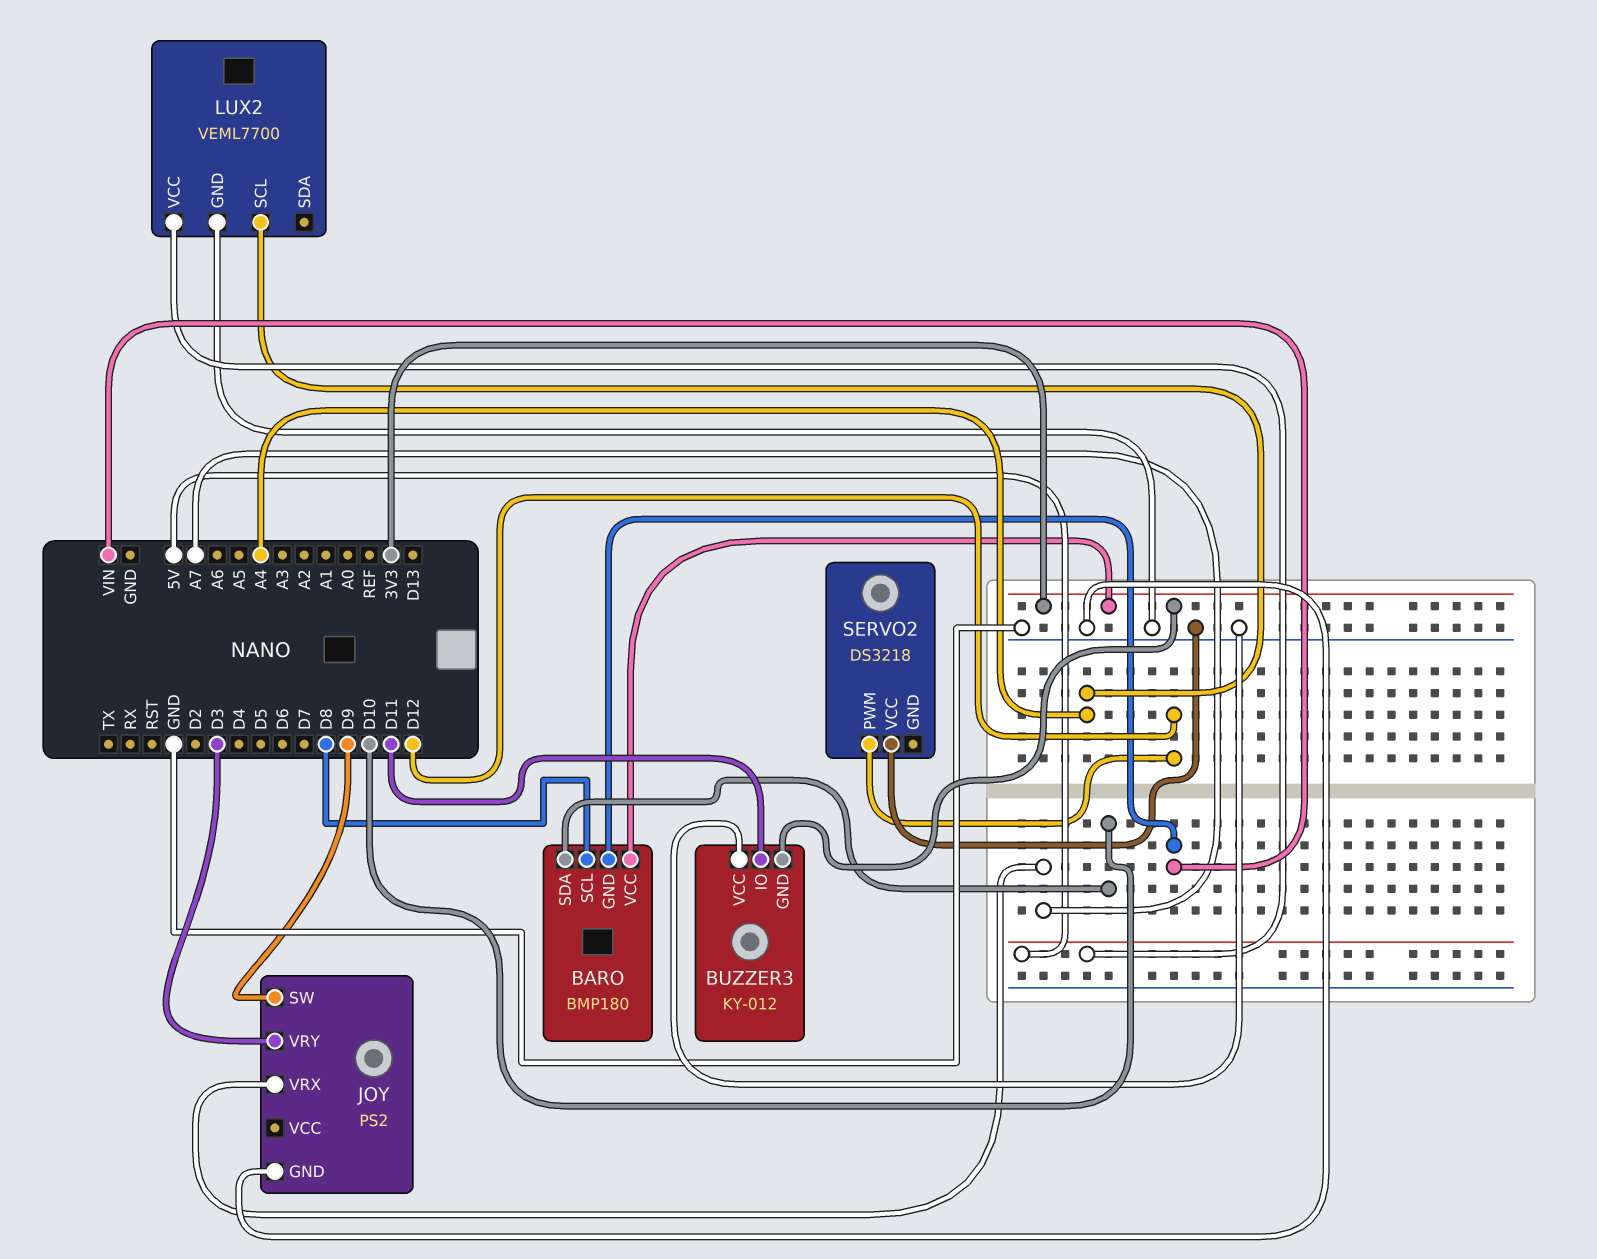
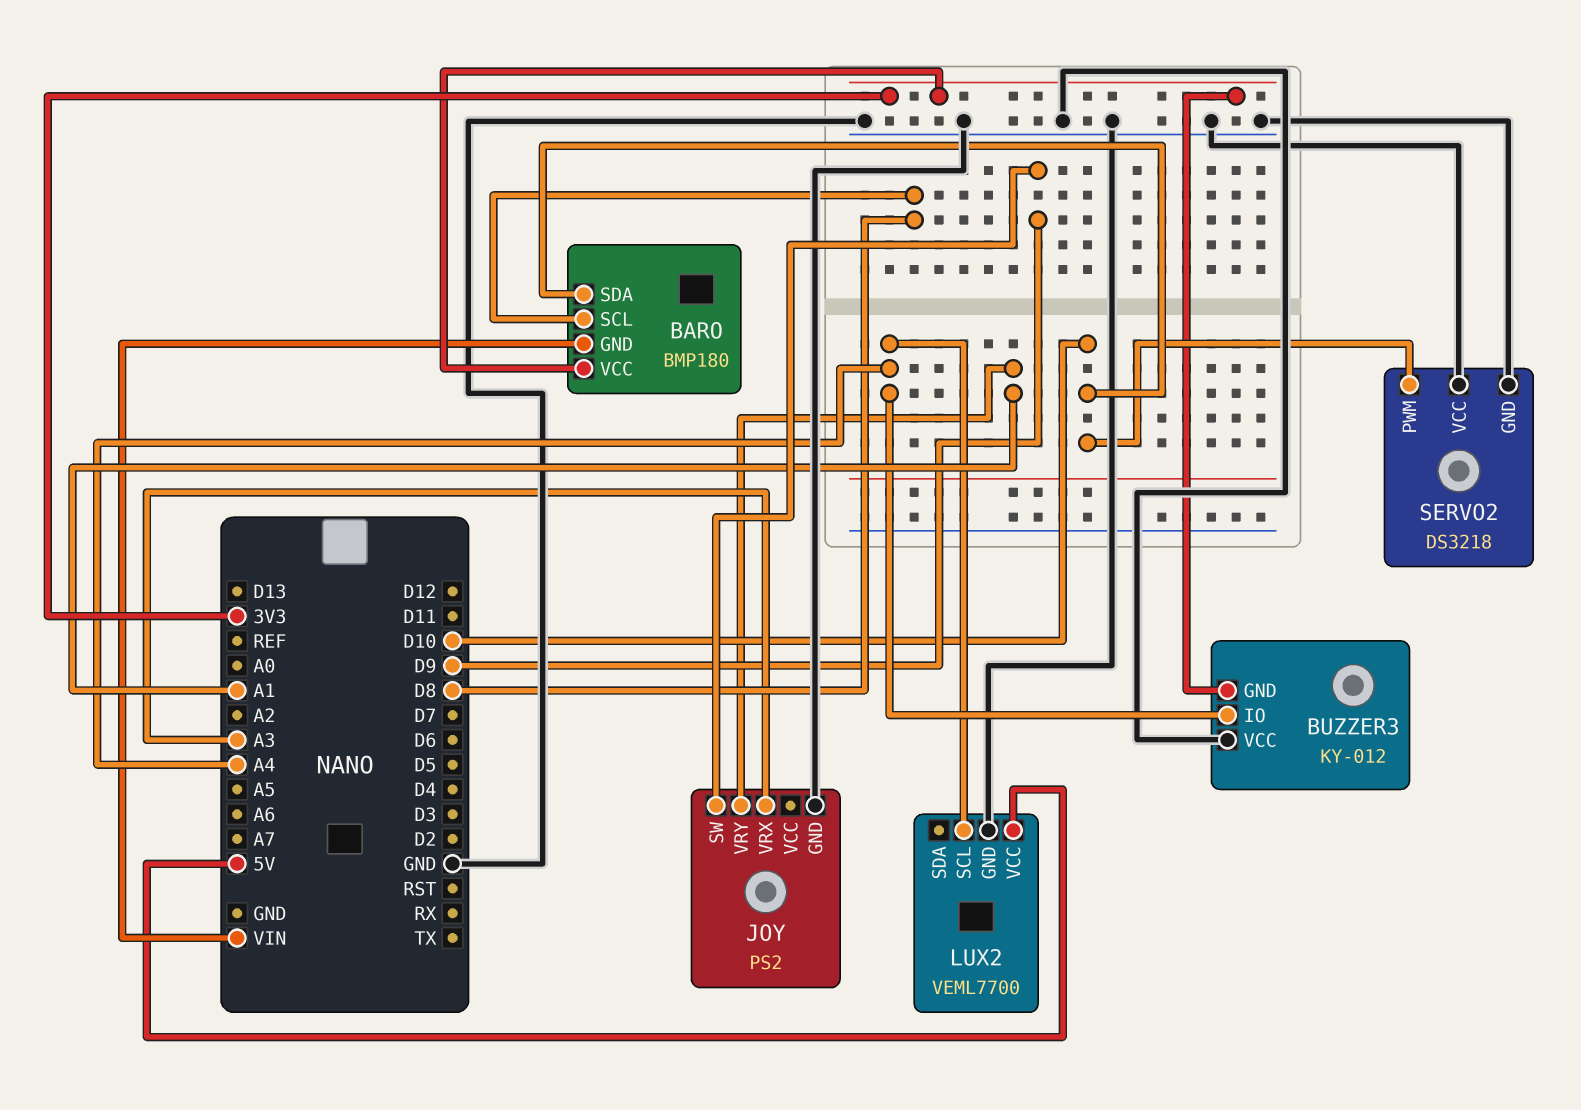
BUZZER3 pin IO: D11 -> A4
JOY pin VRX: A7 -> A3
JOY pin VRY: D3 -> A1
SERVO2 pin GND: none -> GND
SERVO2 pin PWM: D12 -> D10

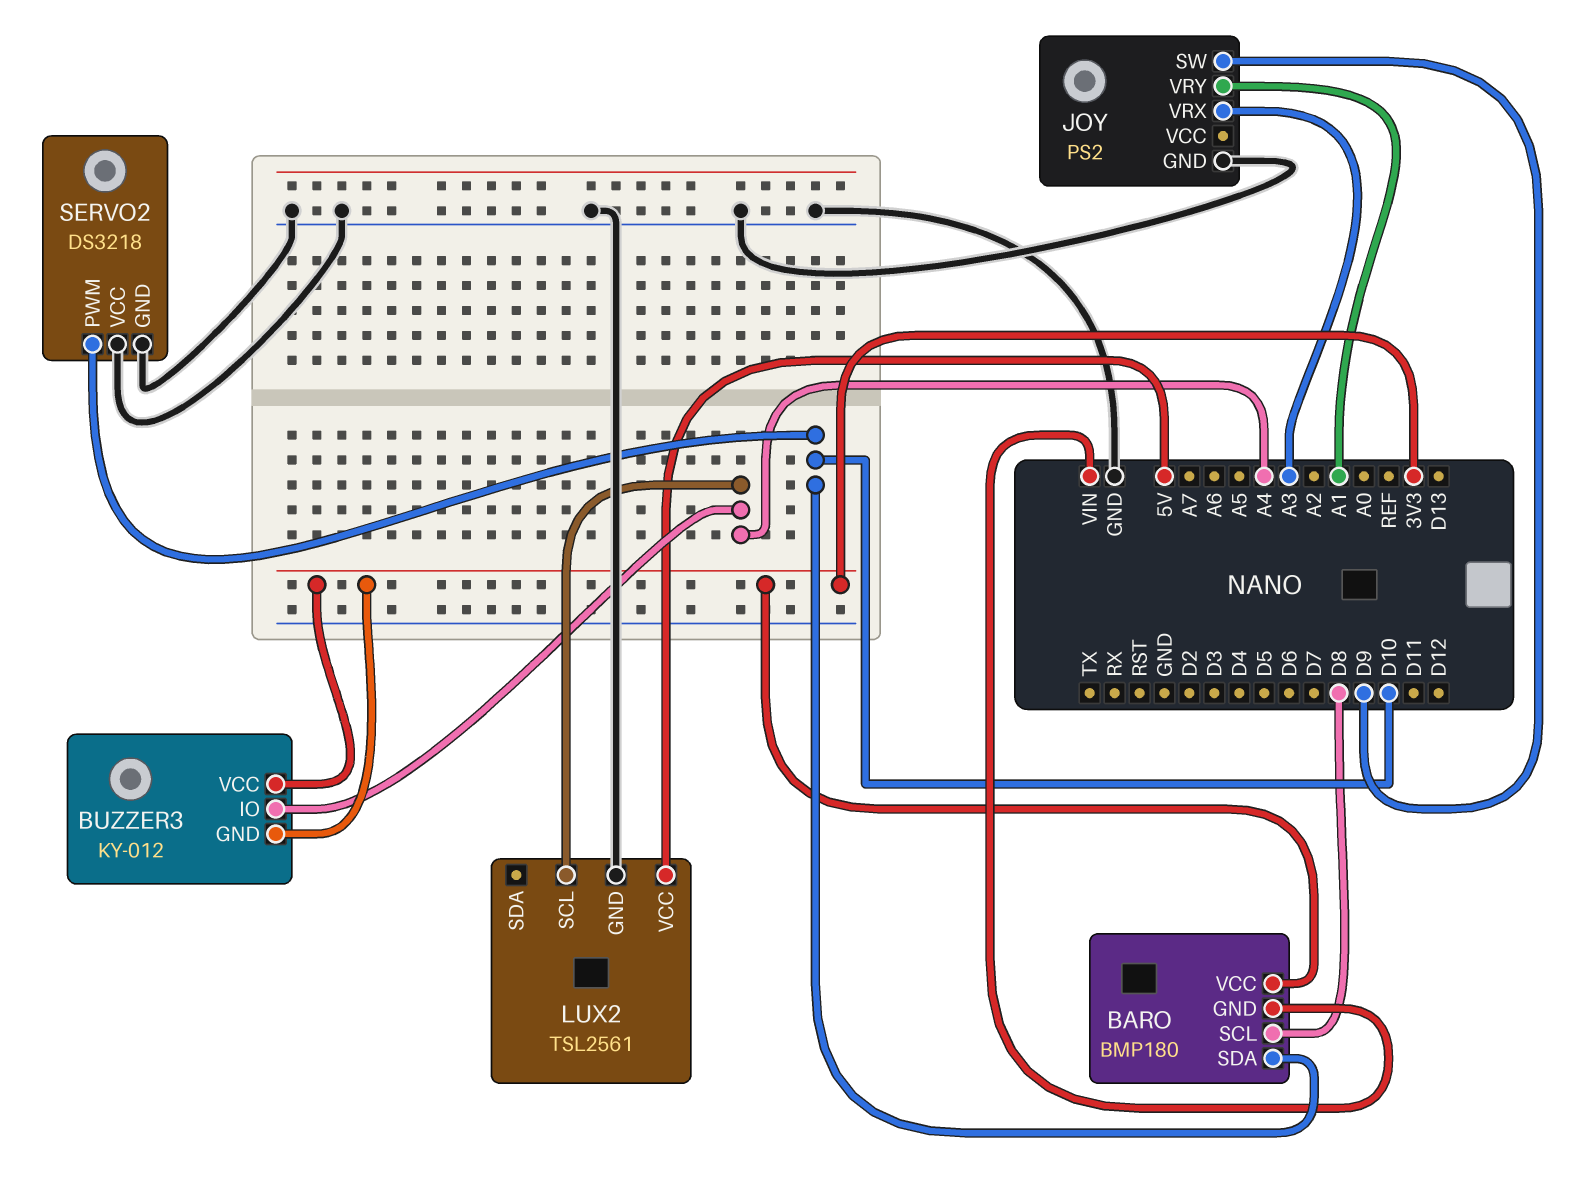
BUZZER3 pin VCC: GND -> 3V3
LUX2: VEML7700 -> TSL2561

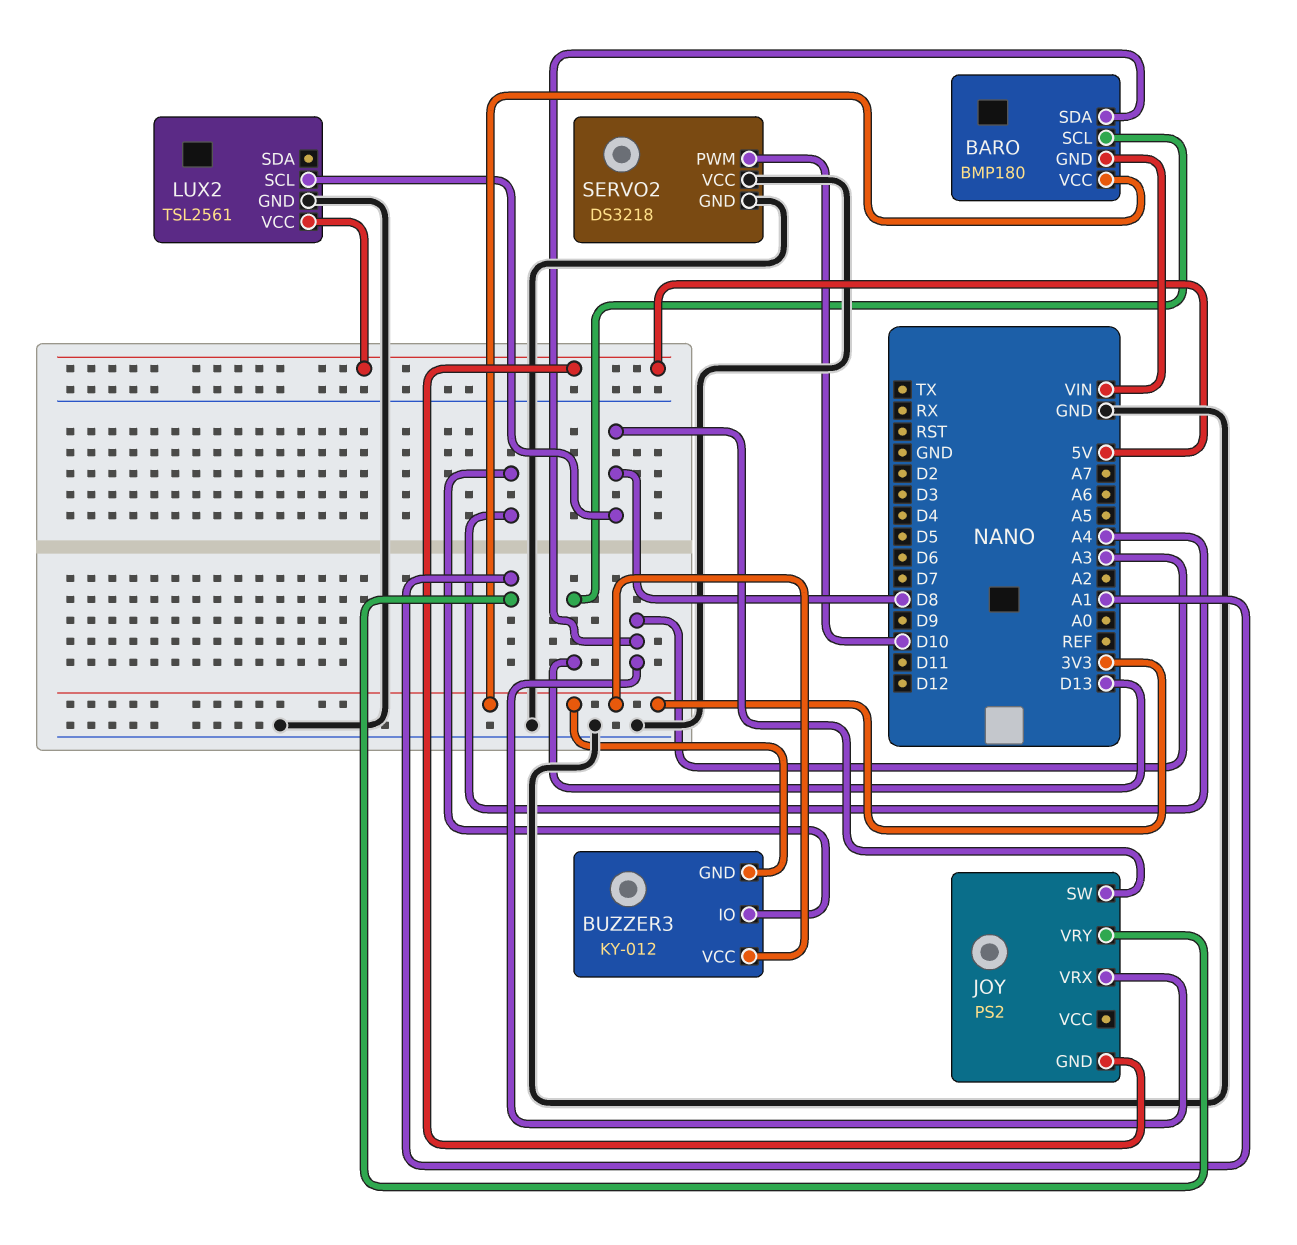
BARO pin SCL: D8 -> D13
BARO pin SDA: D10 -> A3
JOY pin GND: GND -> 5V
JOY pin SW: D9 -> D8
LUX2 pin SCL: A4 -> D8

